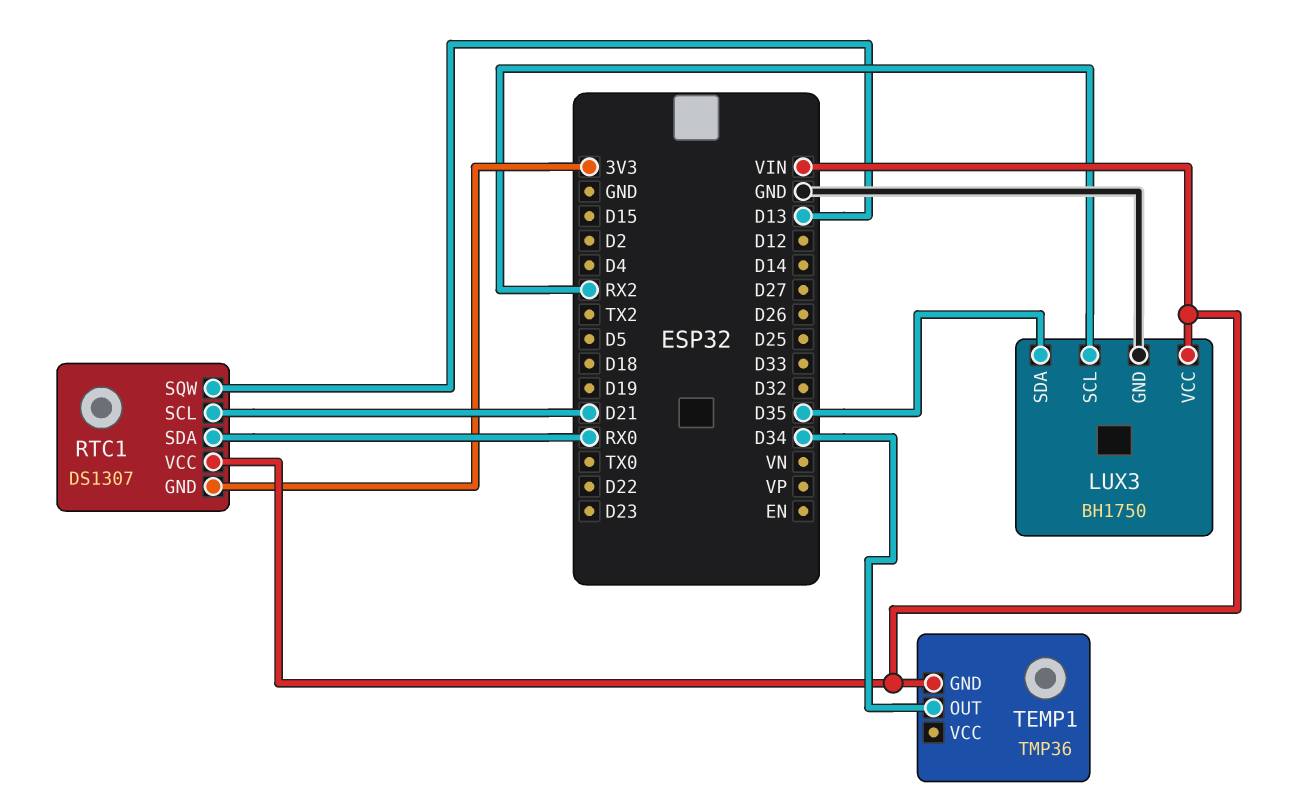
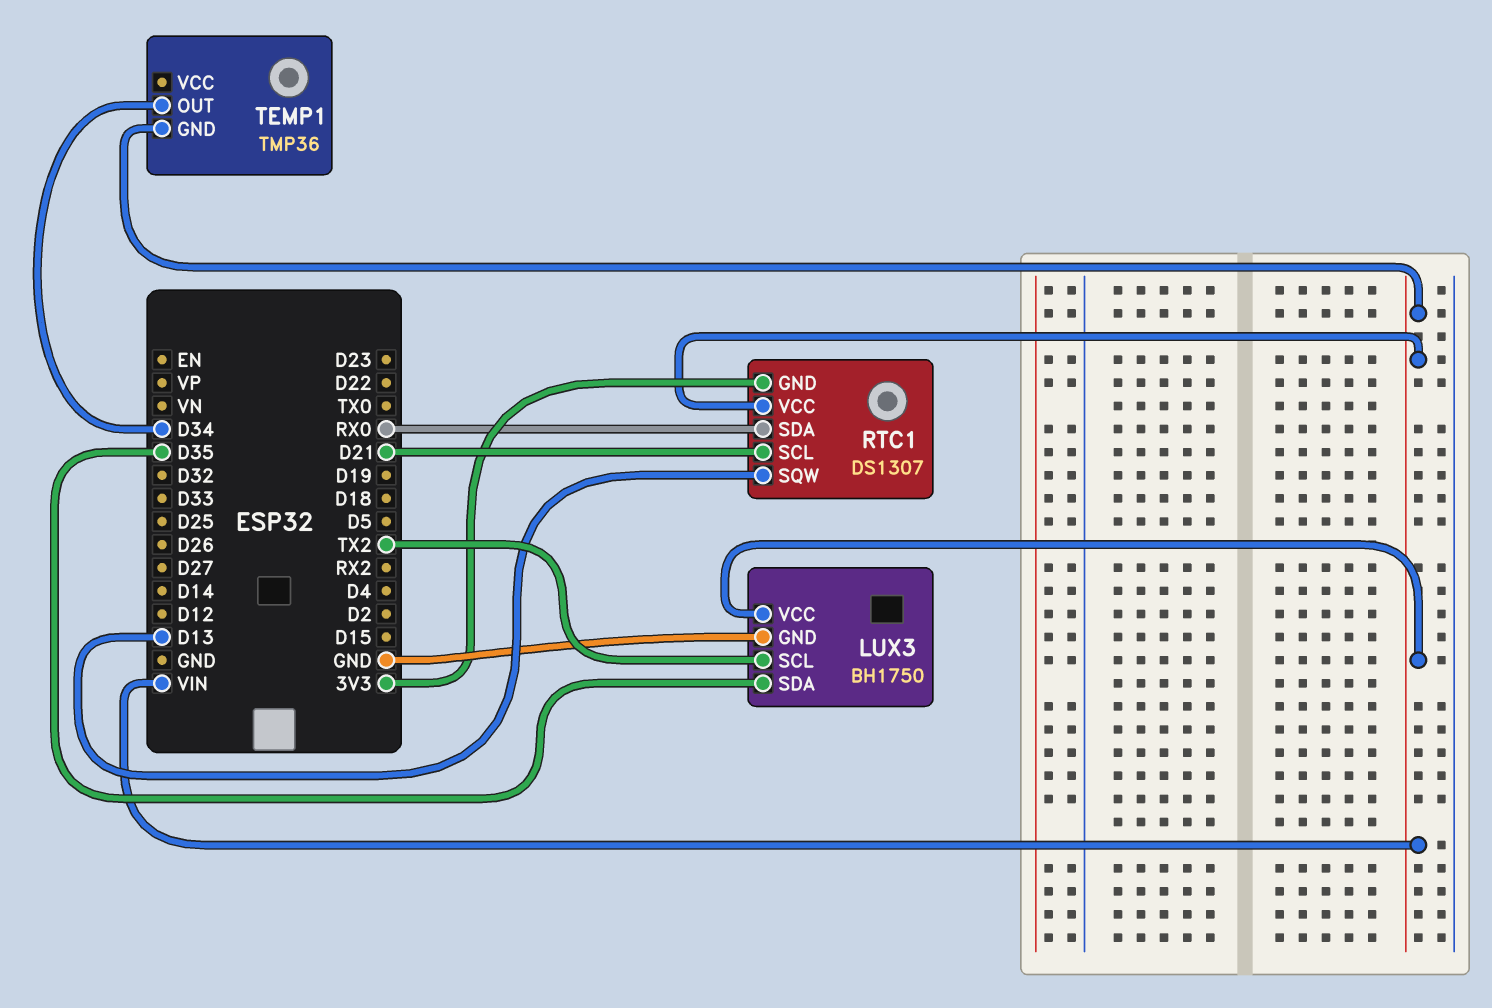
LUX3 pin SCL: RX2 -> TX2

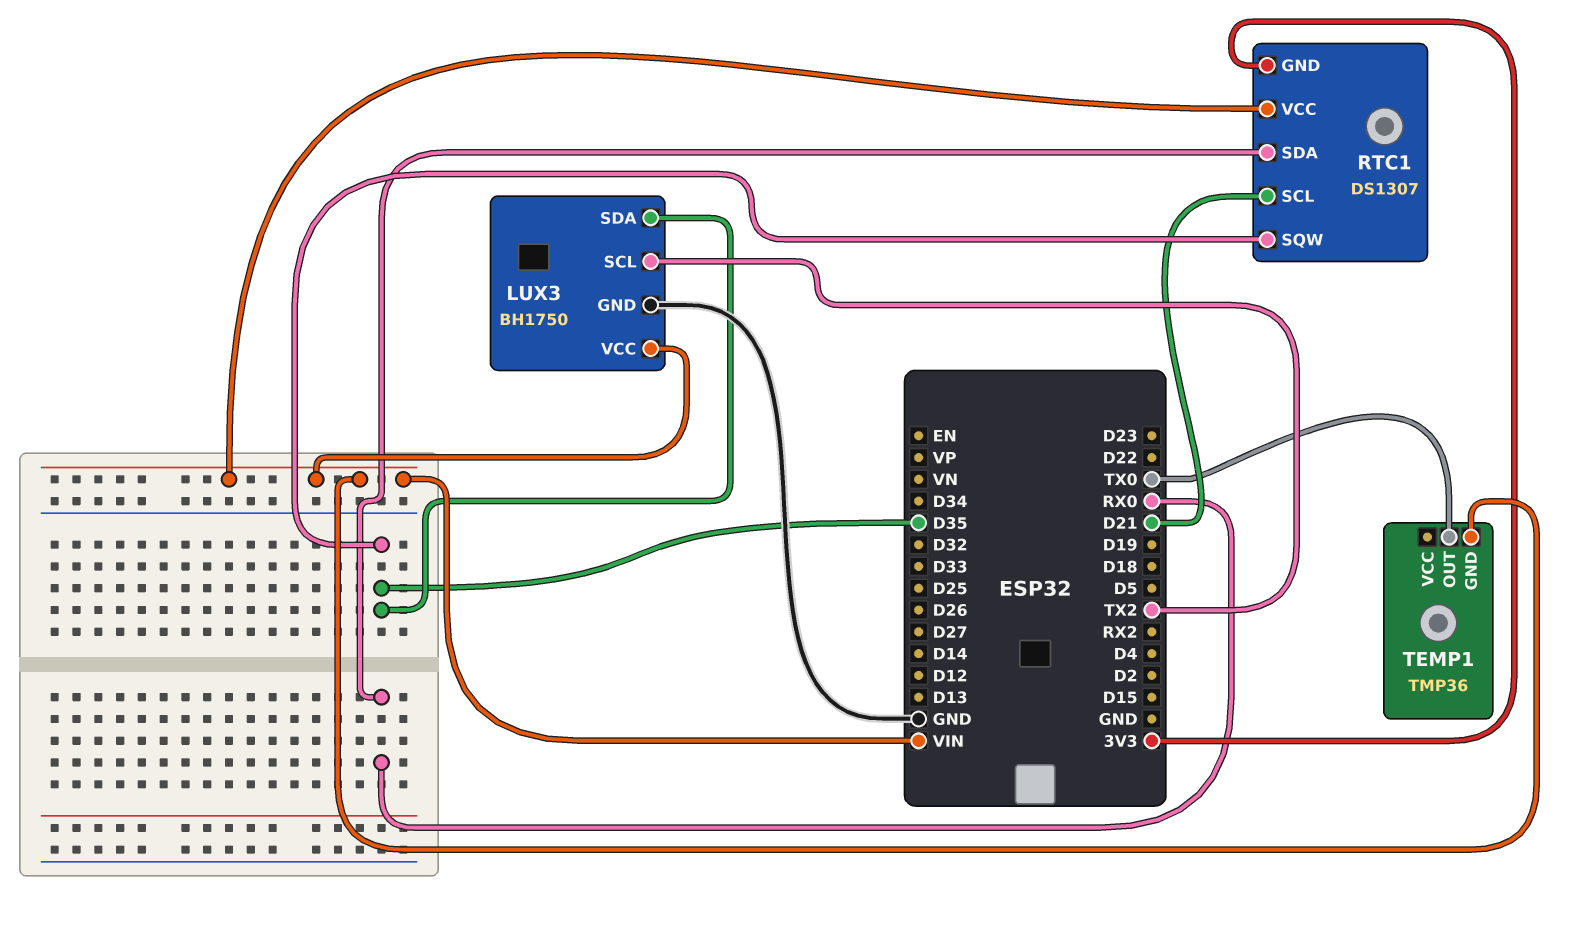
RTC1 pin SQW: D13 -> D35
TEMP1 pin OUT: D34 -> TX0

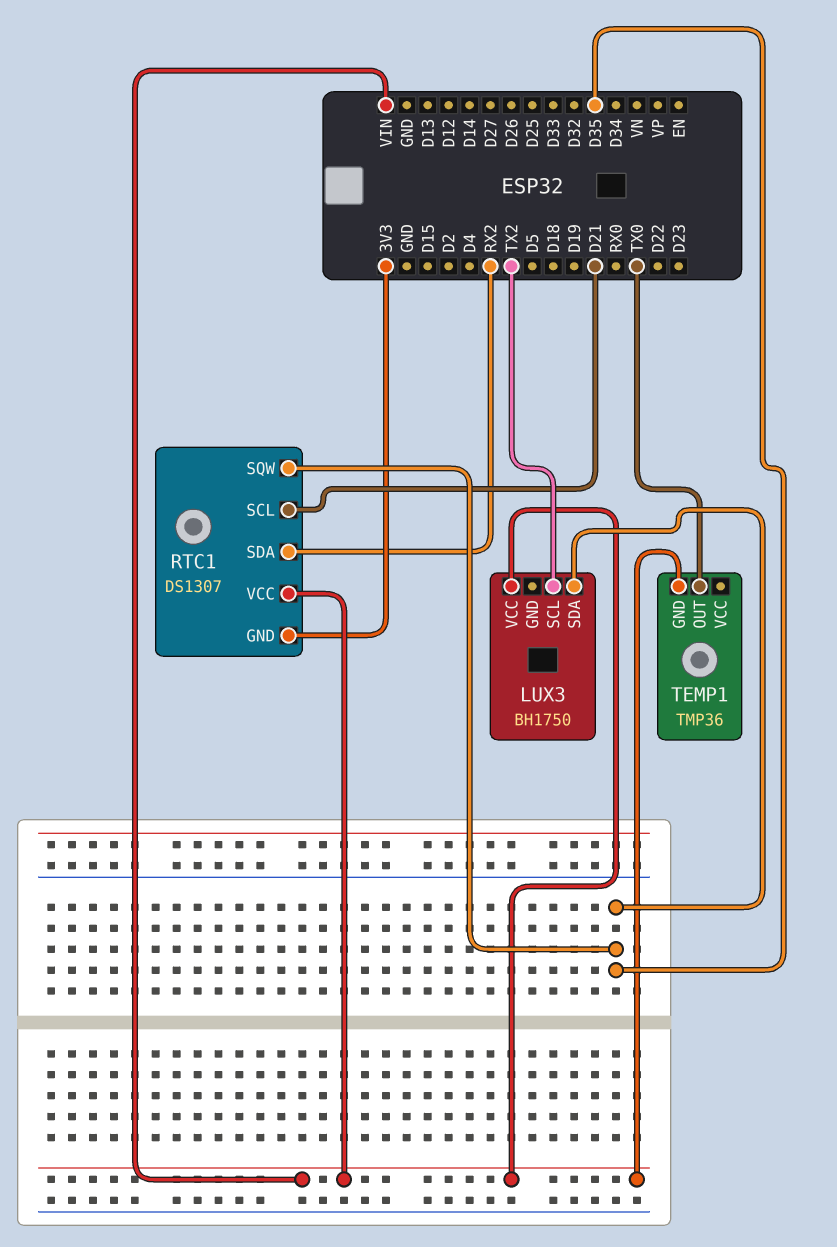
LUX3 pin GND: GND -> none
RTC1 pin SDA: RX0 -> RX2

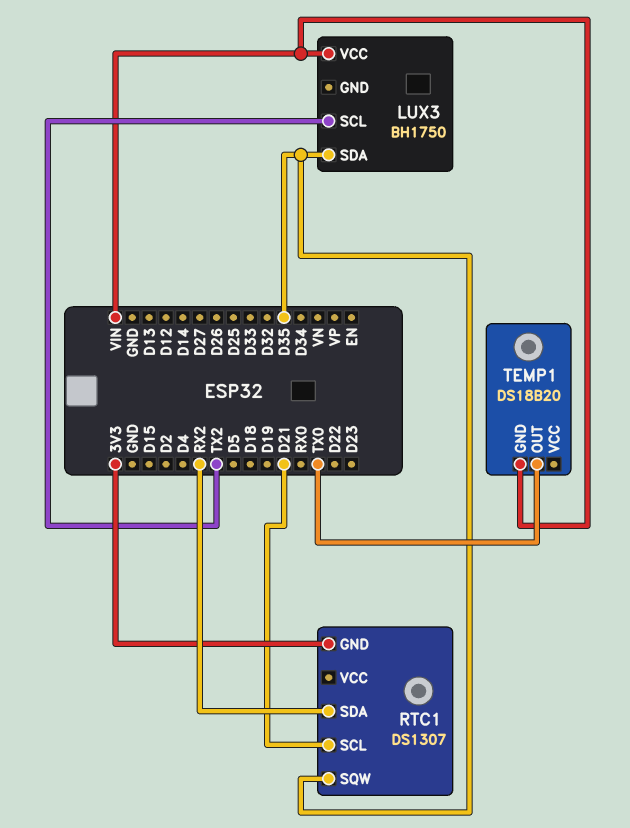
RTC1 pin VCC: VIN -> none
TEMP1: TMP36 -> DS18B20

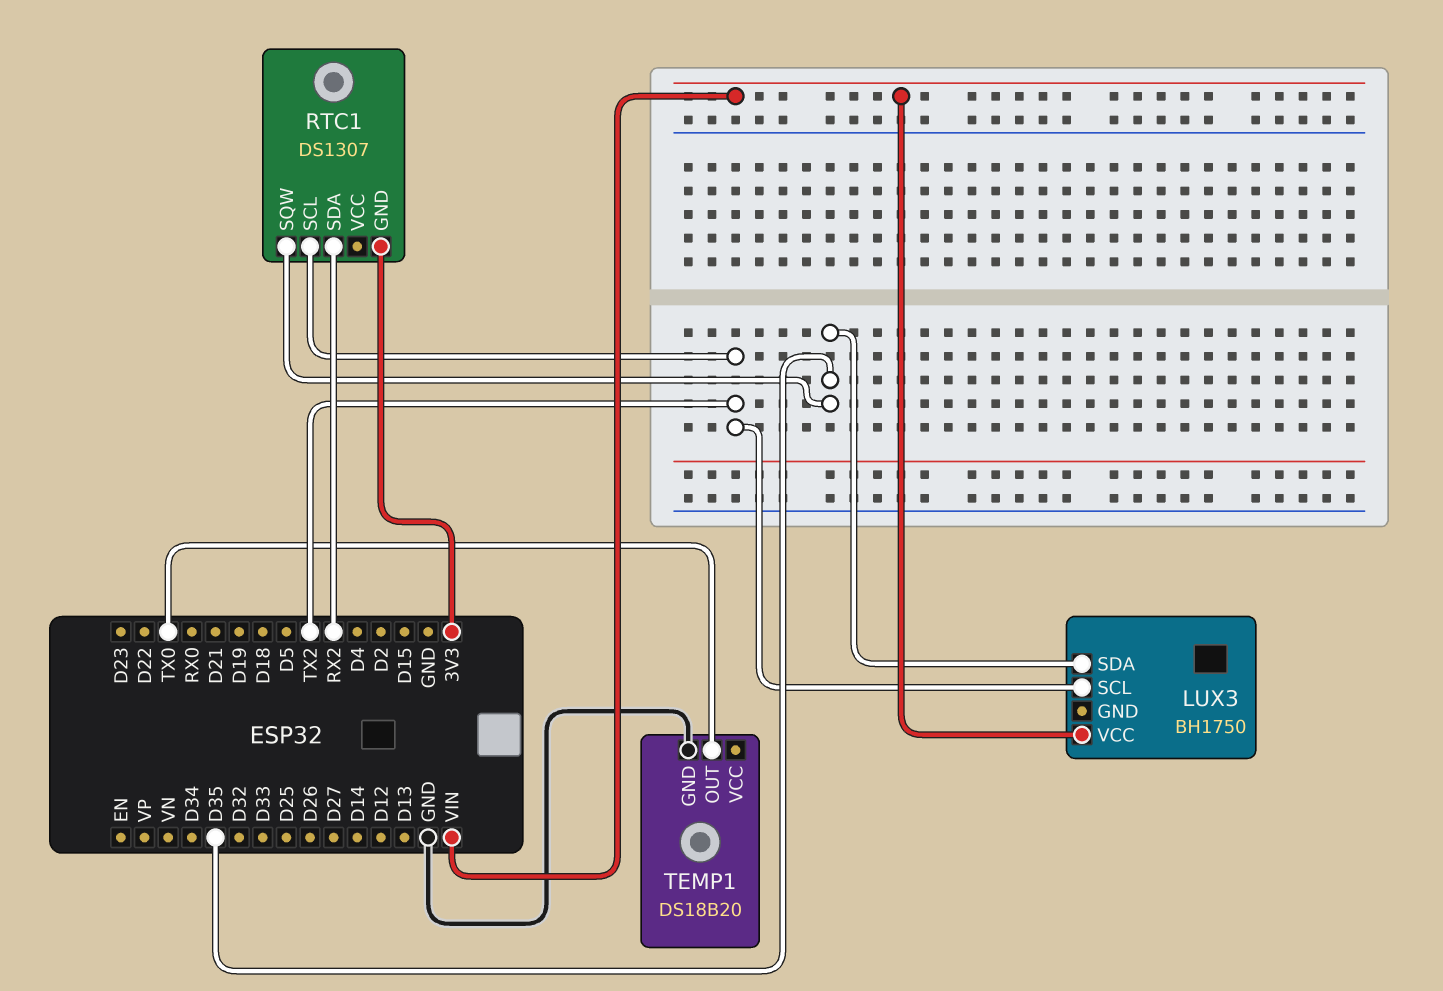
RTC1 pin SCL: D21 -> TX2
TEMP1 pin GND: VIN -> GND

